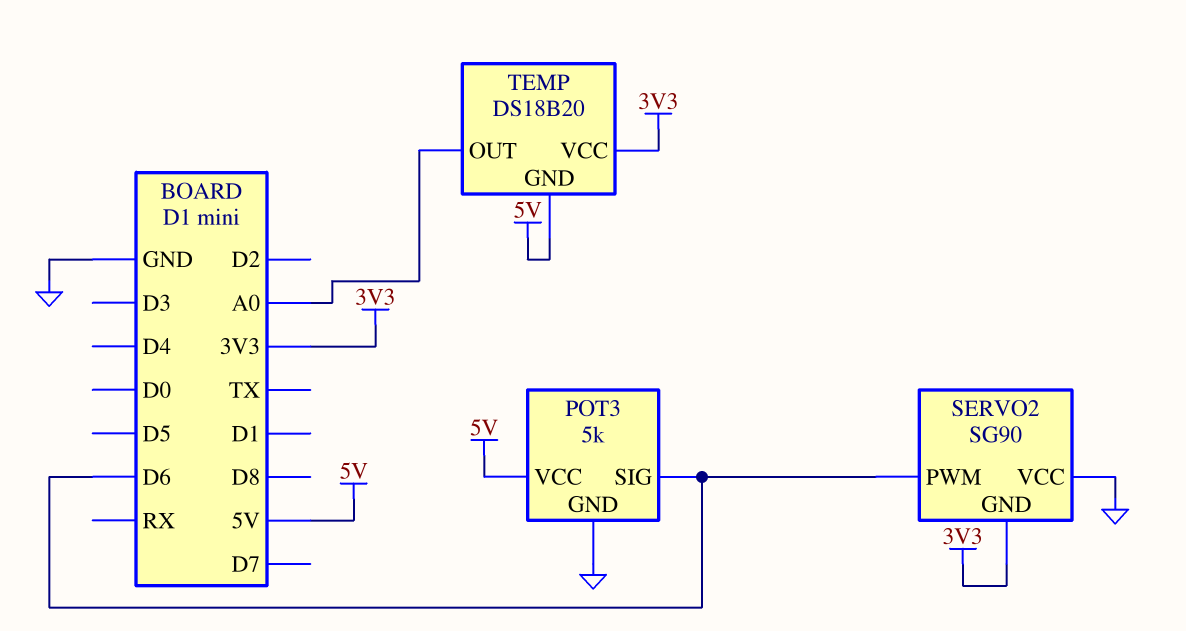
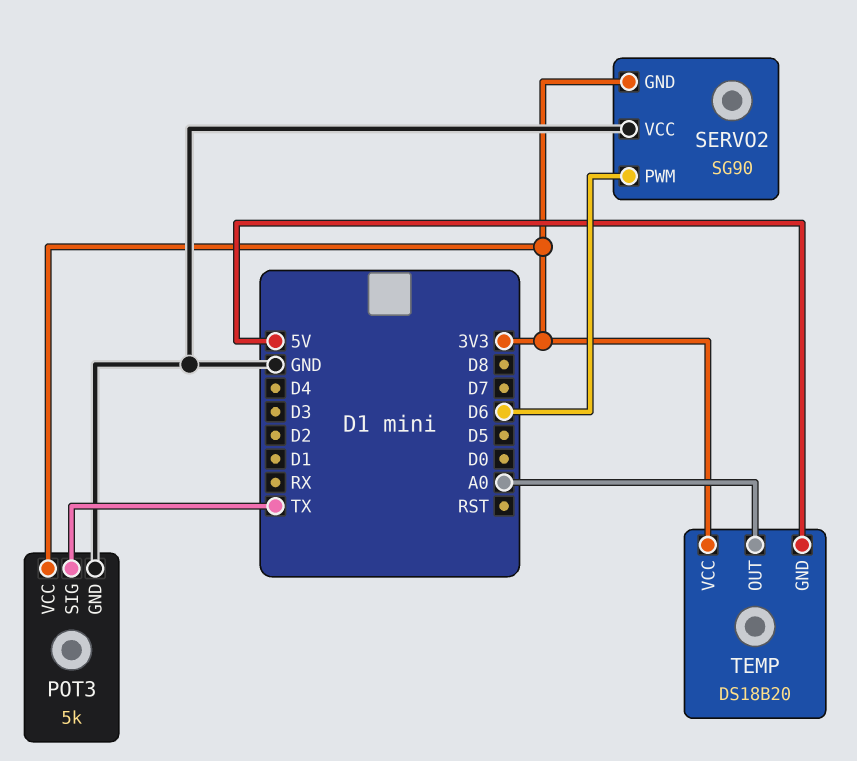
POT3 pin SIG: D6 -> TX
POT3 pin VCC: 5V -> 3V3

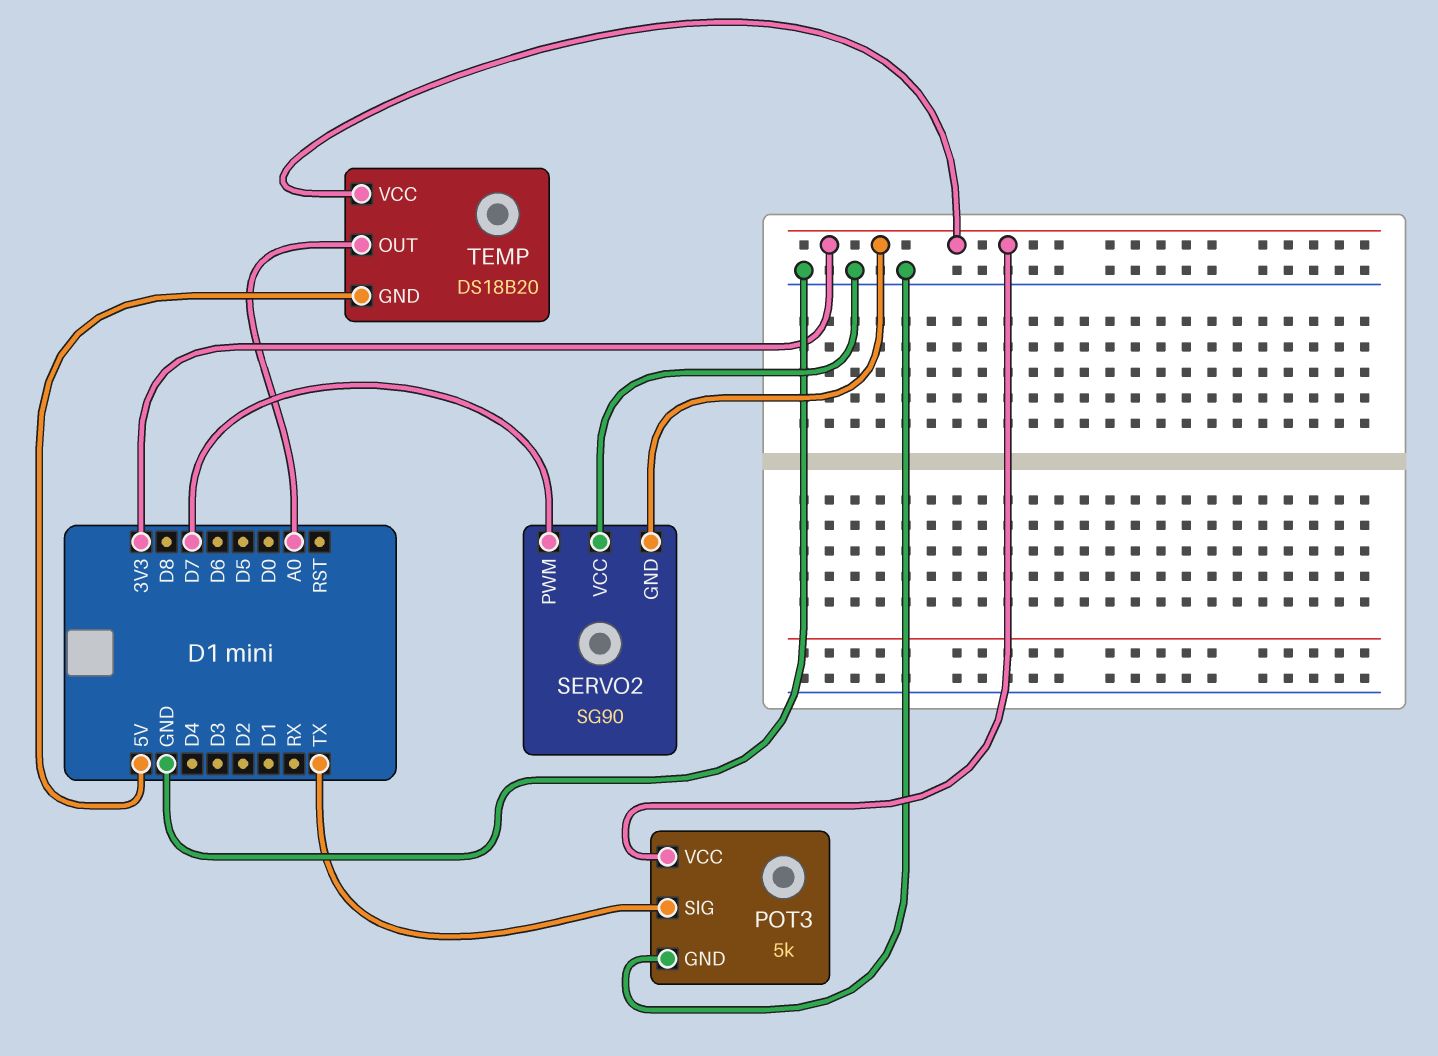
SERVO2 pin PWM: D6 -> D7

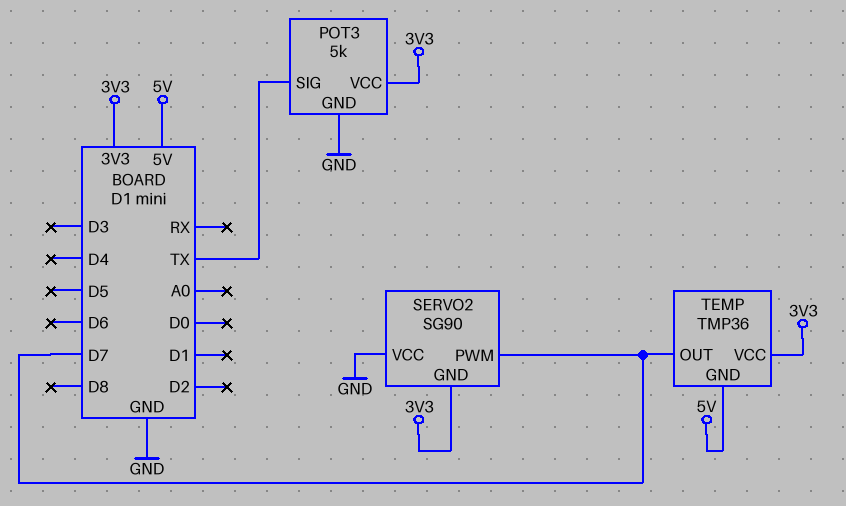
TEMP: DS18B20 -> TMP36
TEMP pin OUT: A0 -> D7

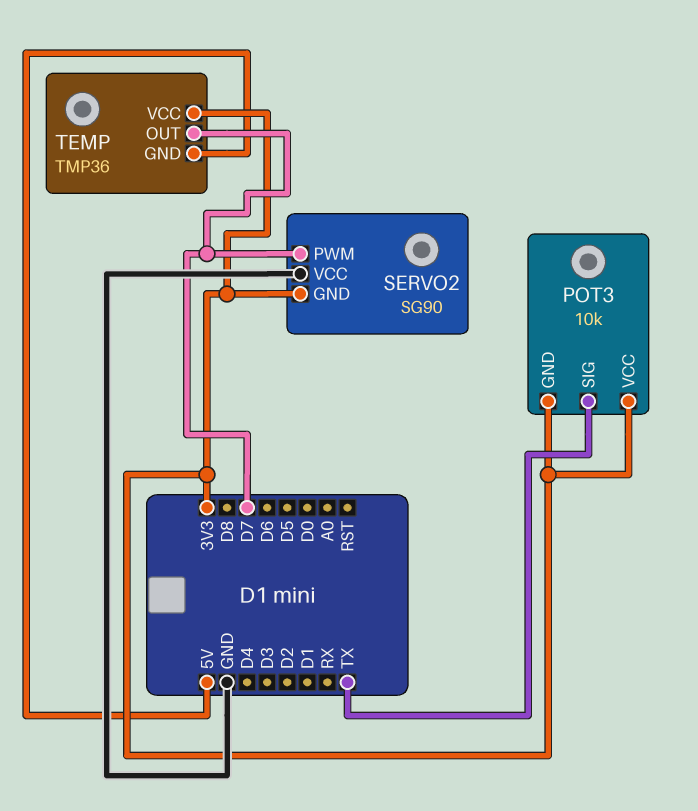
POT3: 5k -> 10k
POT3 pin GND: GND -> 3V3

